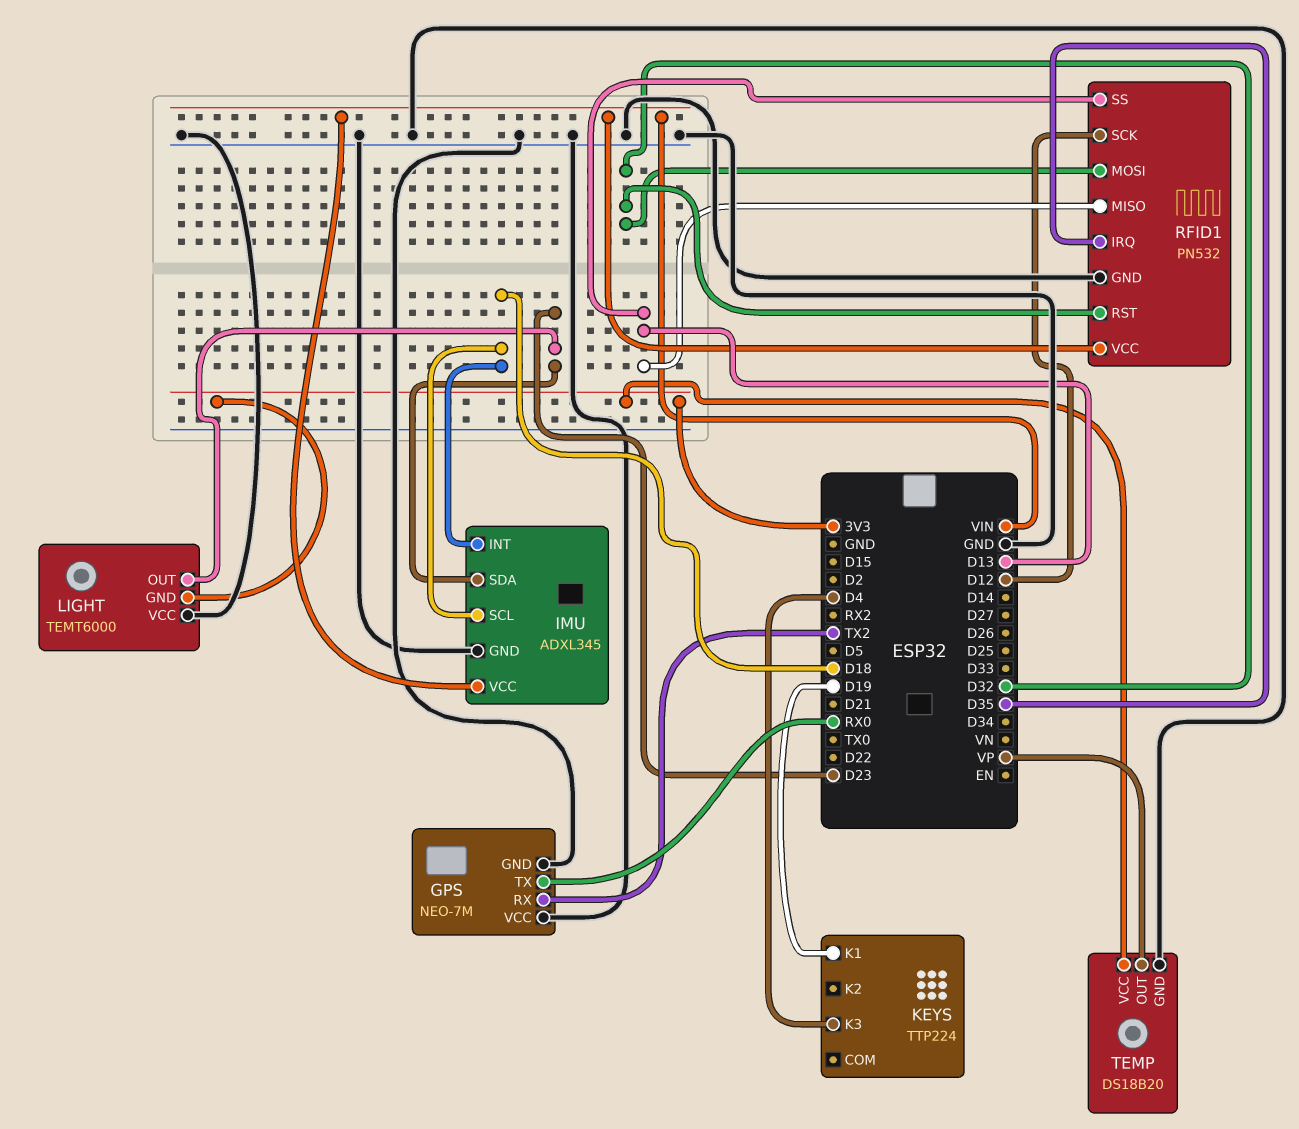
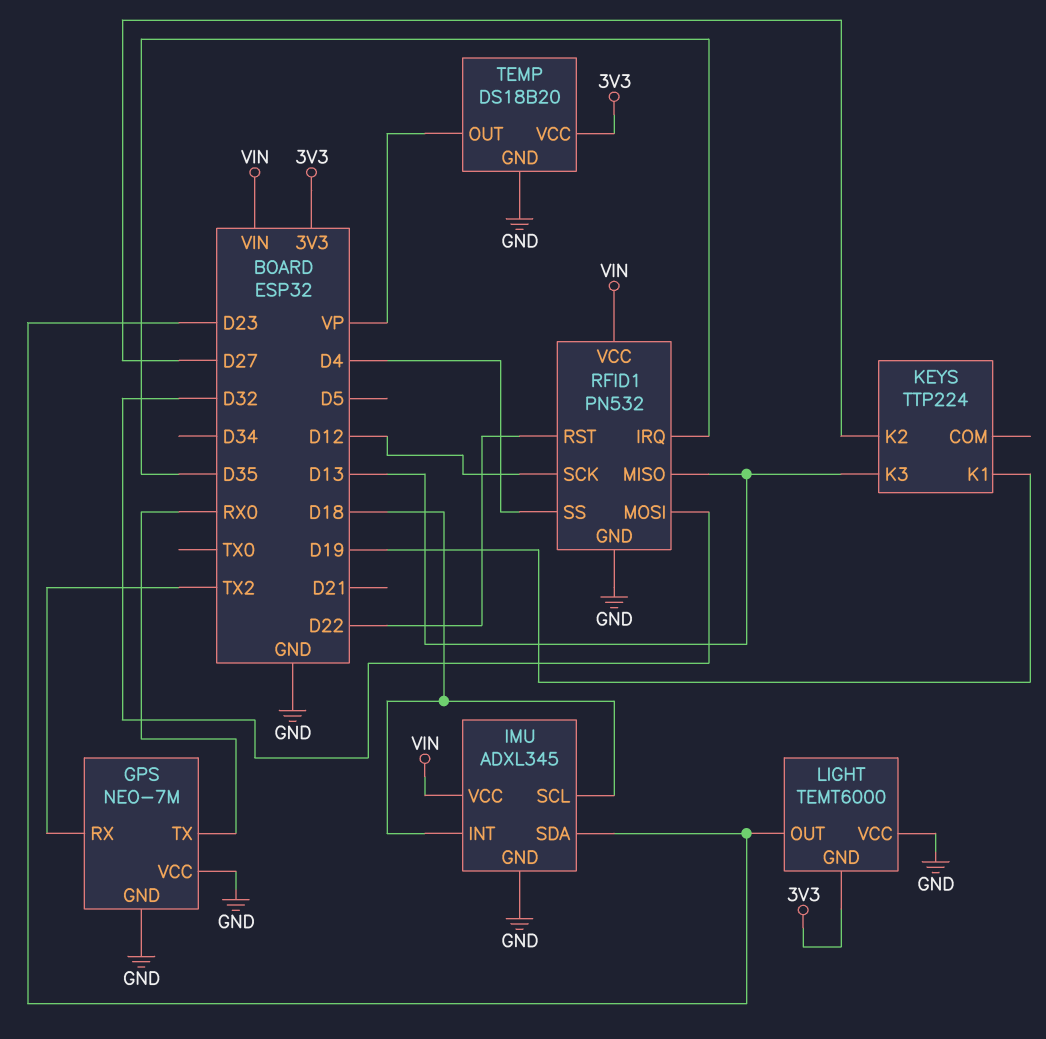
KEYS pin K2: none -> D27
KEYS pin K3: D4 -> D13
RFID1 pin RST: D32 -> D22
RFID1 pin SS: D13 -> D4

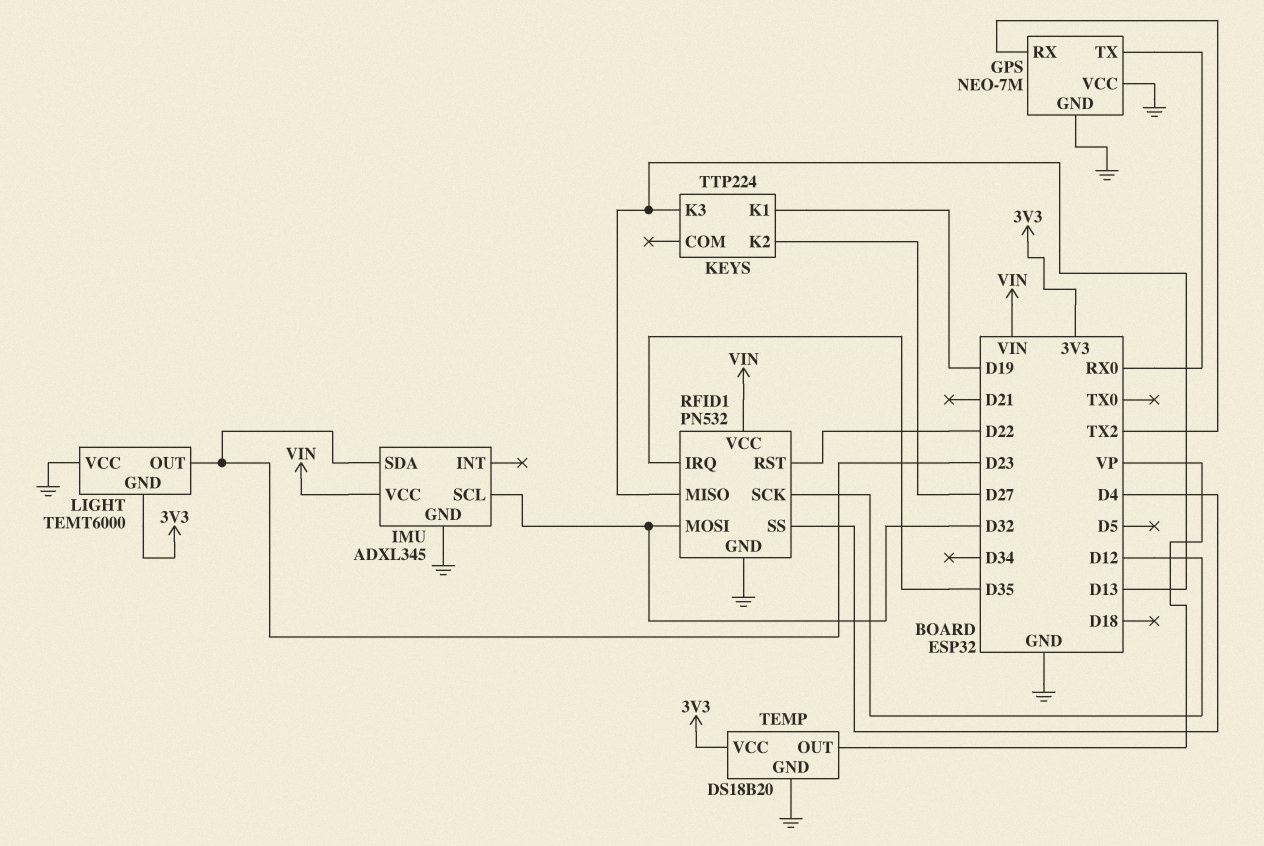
IMU pin INT: D18 -> none
IMU pin SCL: D18 -> D32

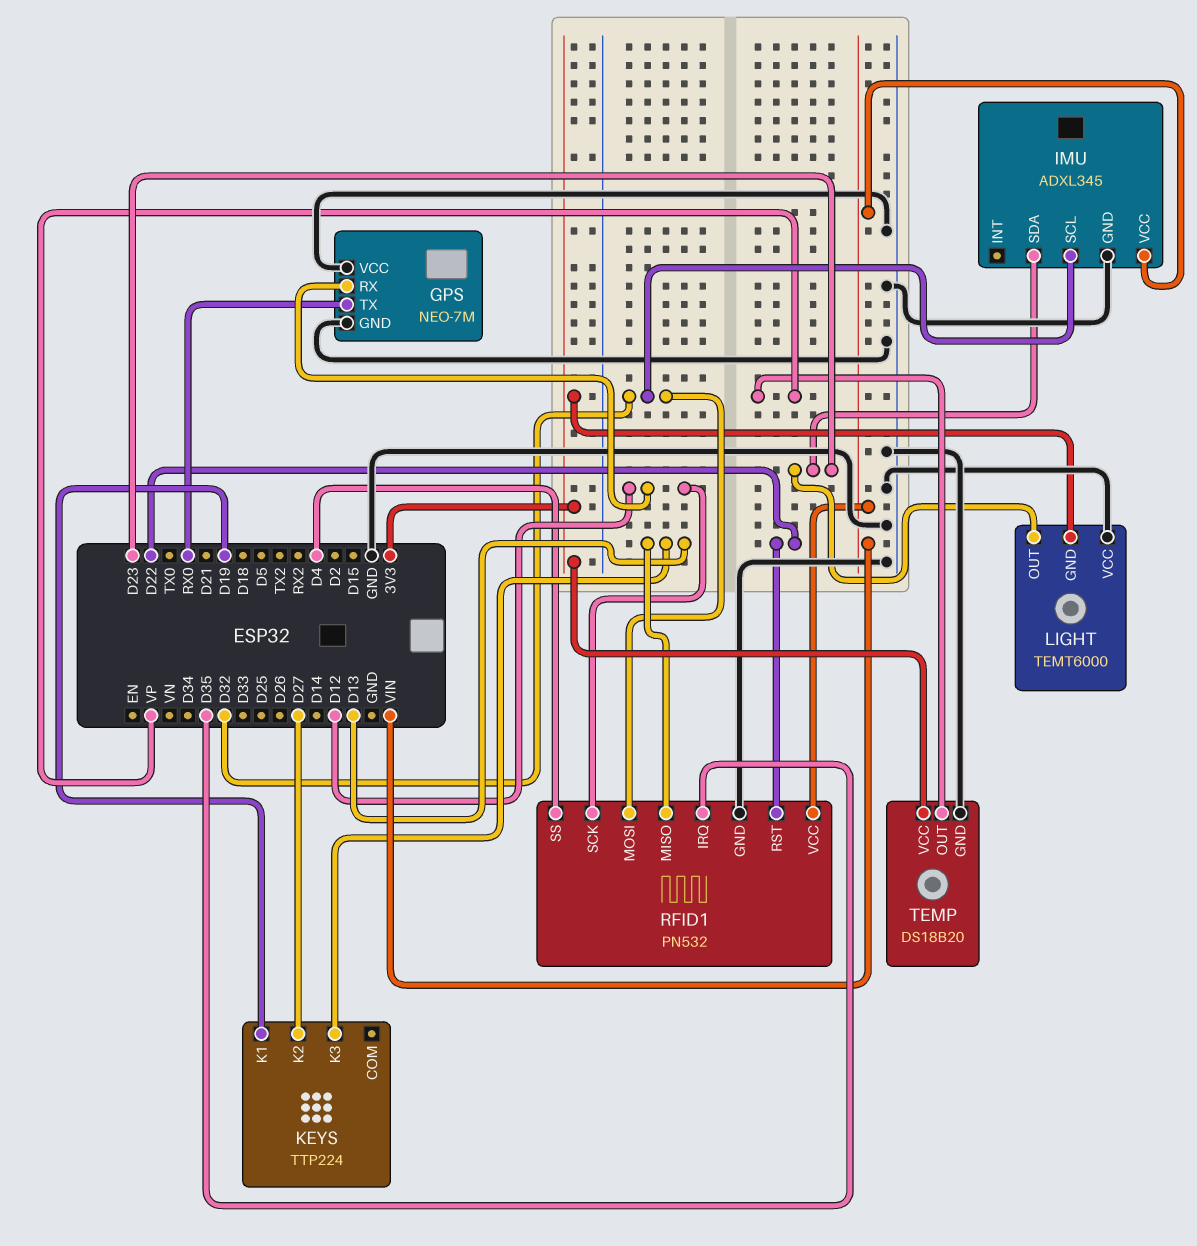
GPS pin RX: TX2 -> D12

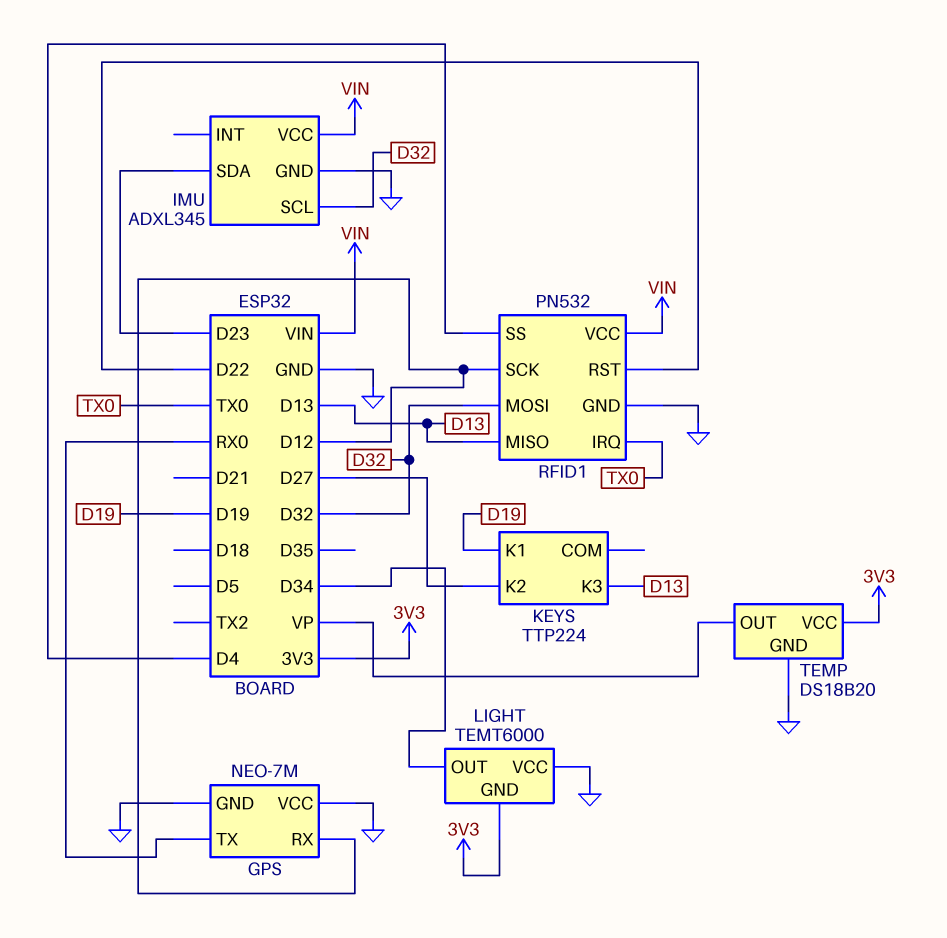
LIGHT pin OUT: D23 -> D34
RFID1 pin IRQ: D35 -> TX0

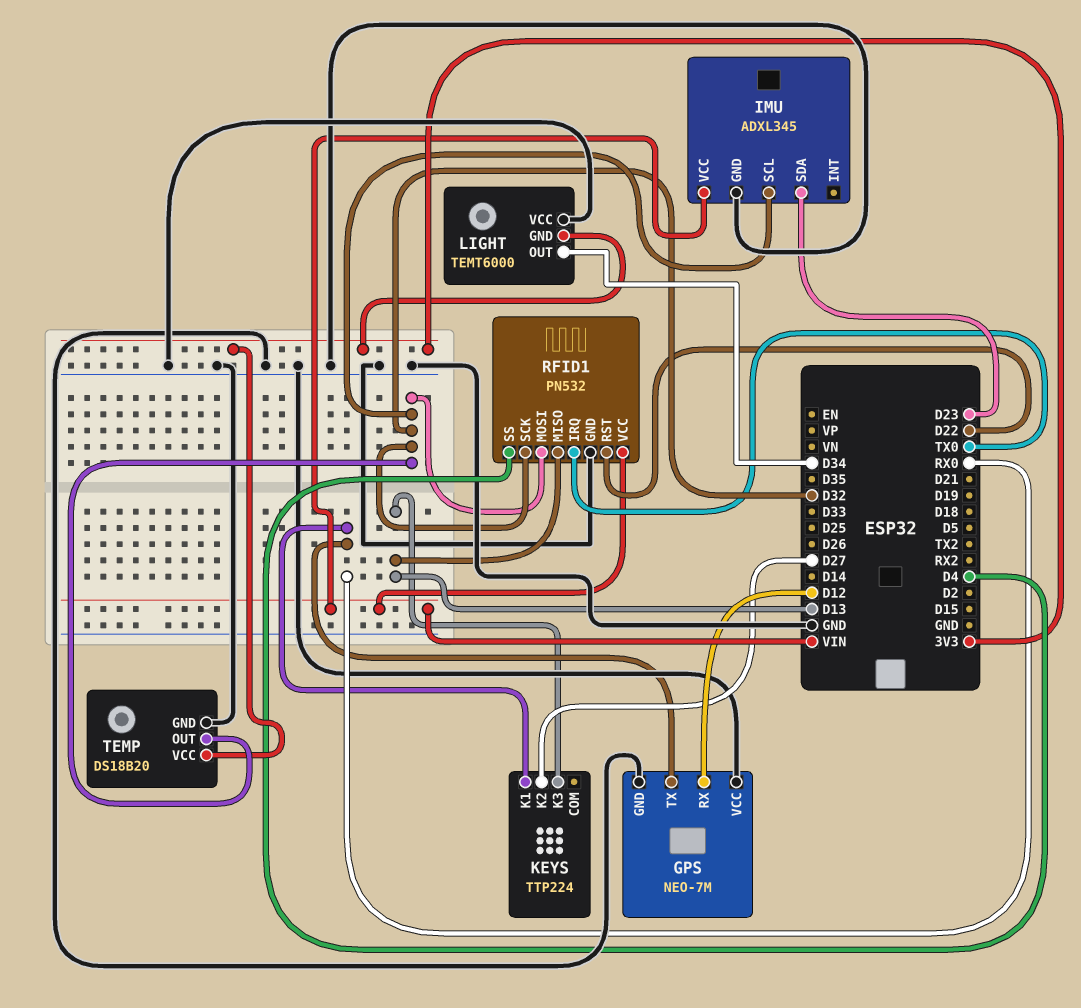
KEYS pin K1: D19 -> RX0
RFID1 pin SCK: D12 -> D32
TEMP pin OUT: VP -> D32

